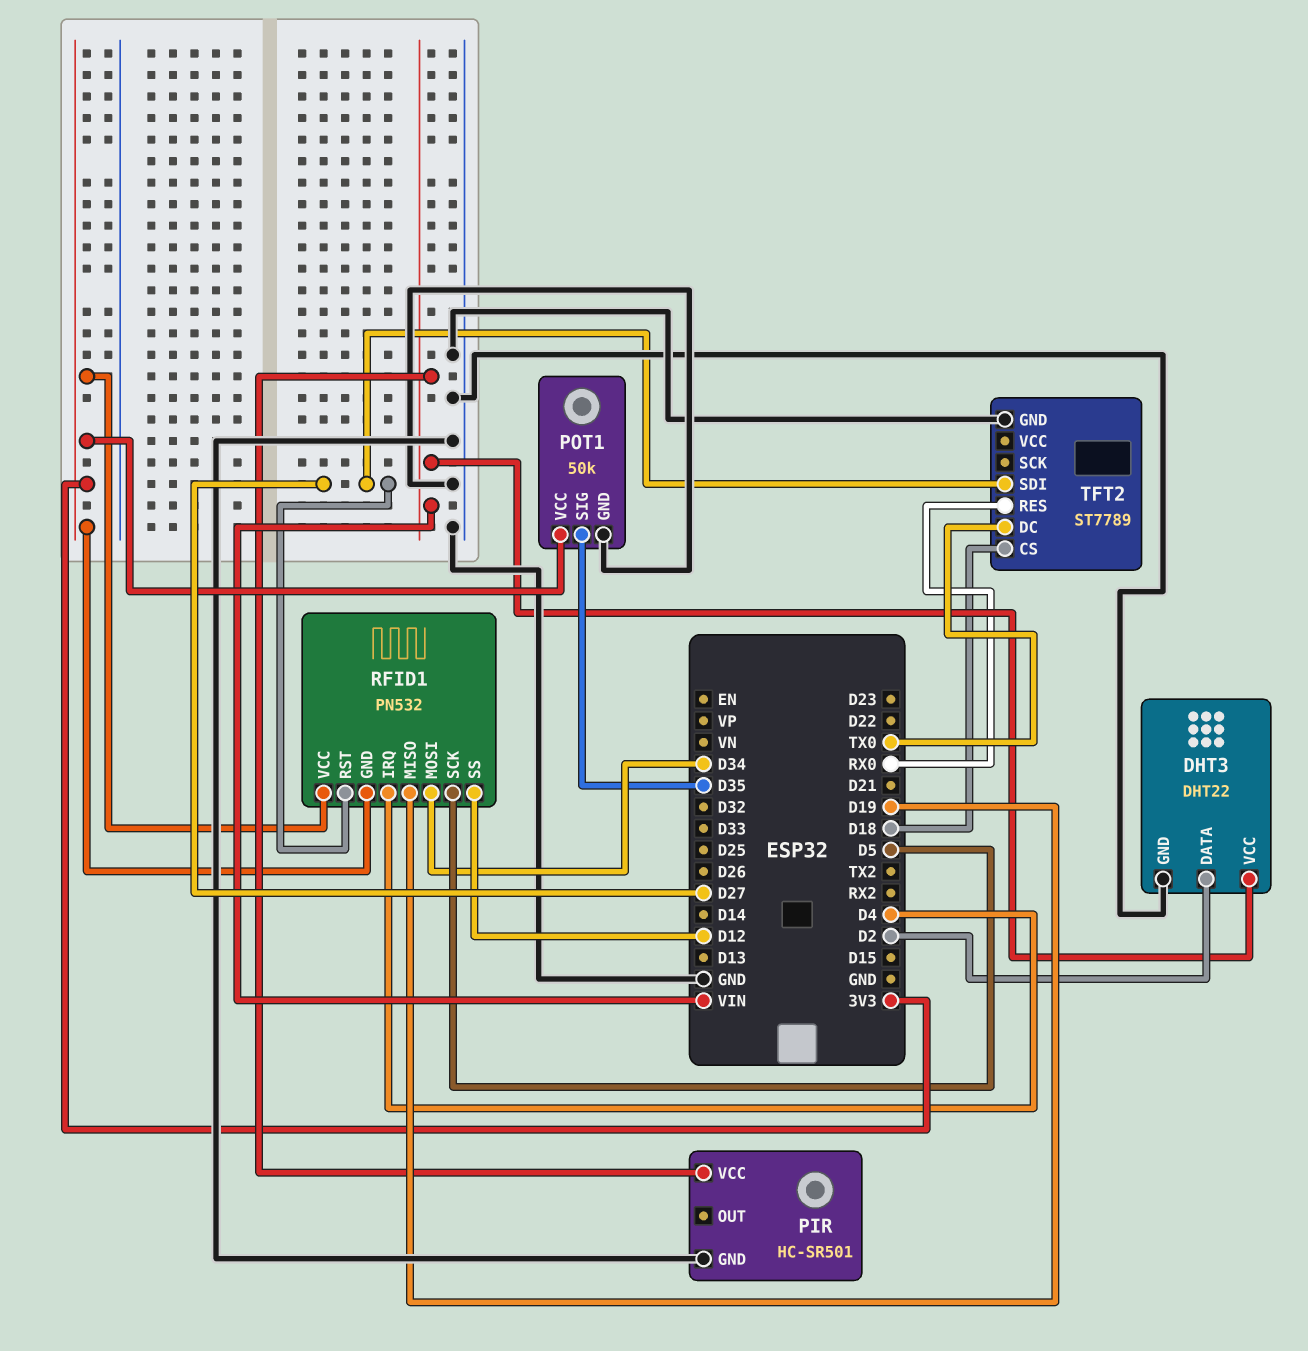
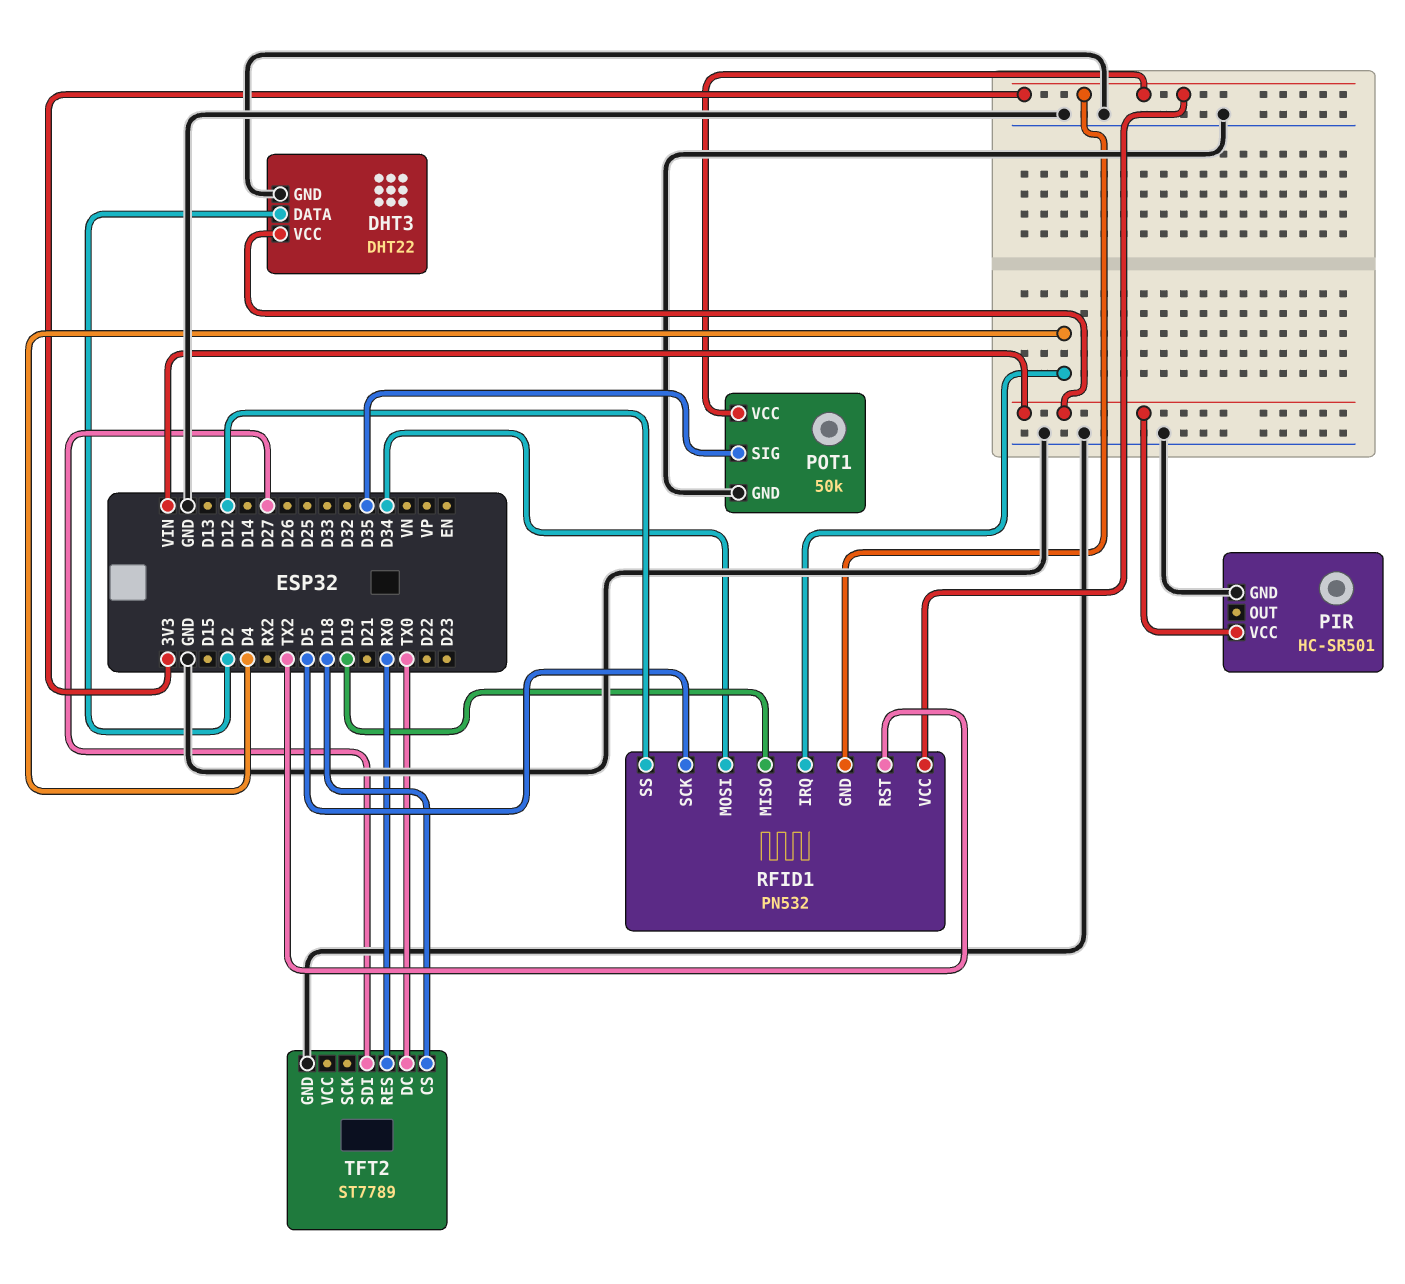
RFID1 pin RST: D27 -> TX2

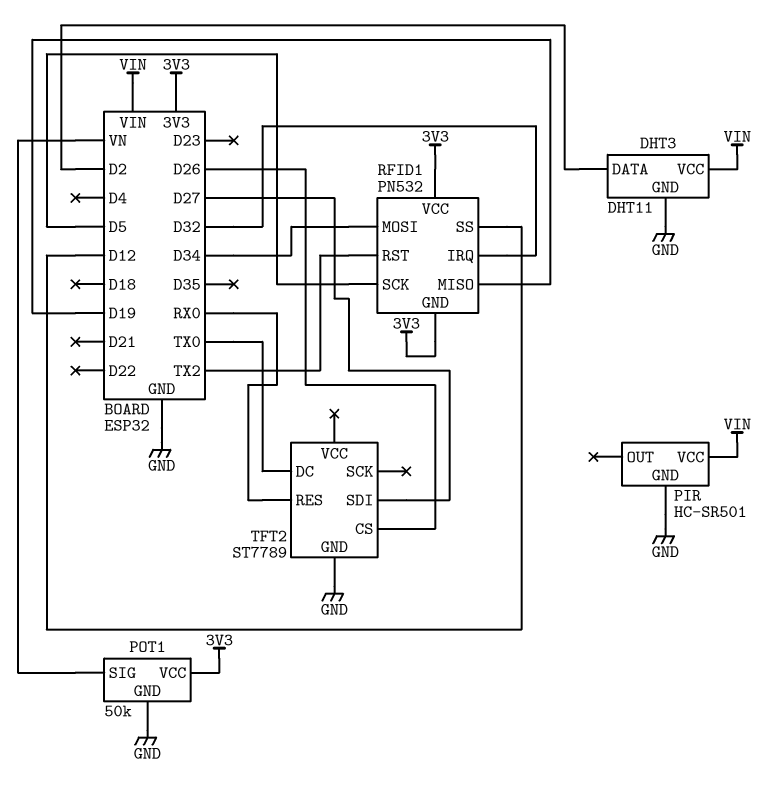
DHT3: DHT22 -> DHT11
POT1 pin SIG: D35 -> VN
RFID1 pin IRQ: D4 -> D32
TFT2 pin CS: D18 -> D26

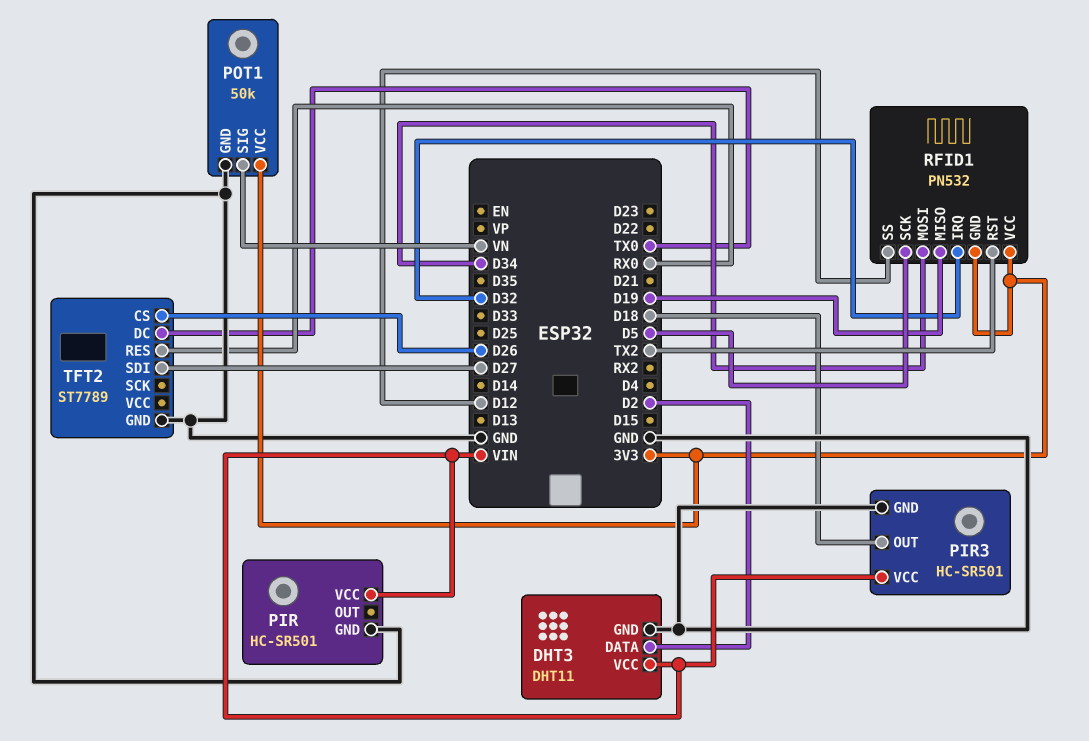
PIR3: none -> HC-SR501
PIR3 pin GND: none -> GND
PIR3 pin OUT: none -> D18
PIR3 pin VCC: none -> VIN

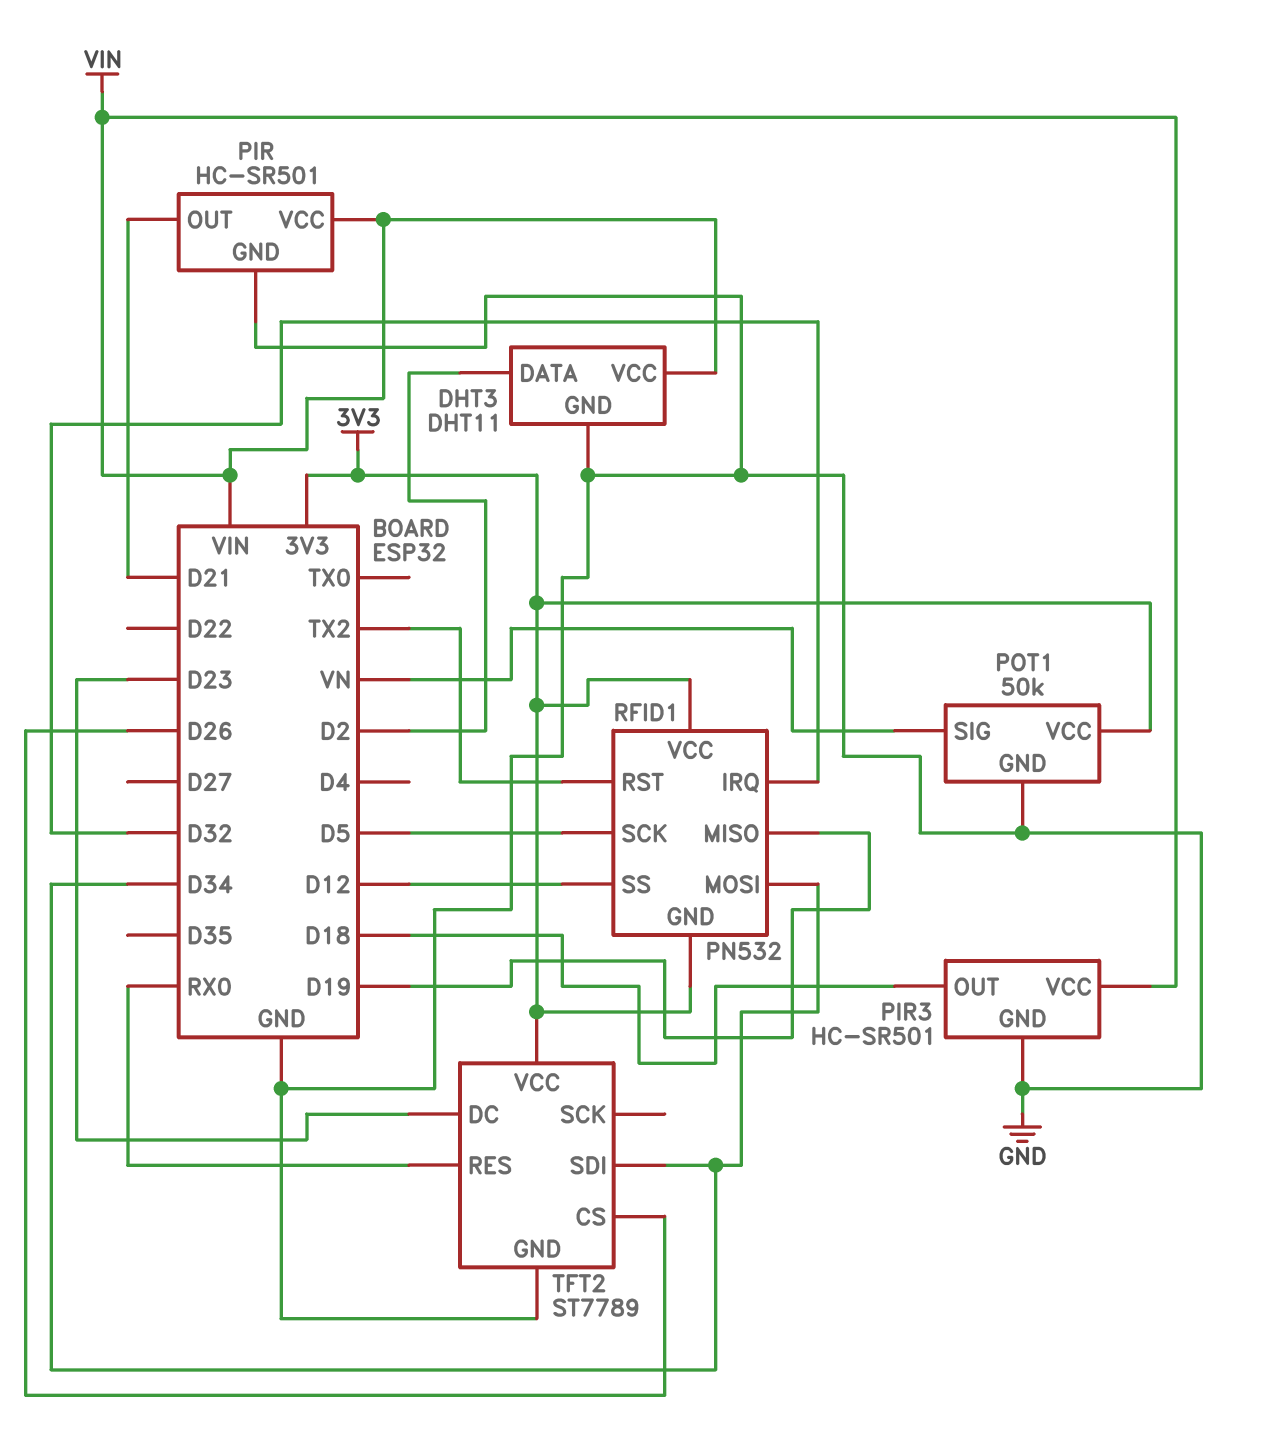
PIR pin OUT: none -> D21
TFT2 pin DC: TX0 -> D23
TFT2 pin SDI: D27 -> D34
TFT2 pin VCC: none -> 3V3

